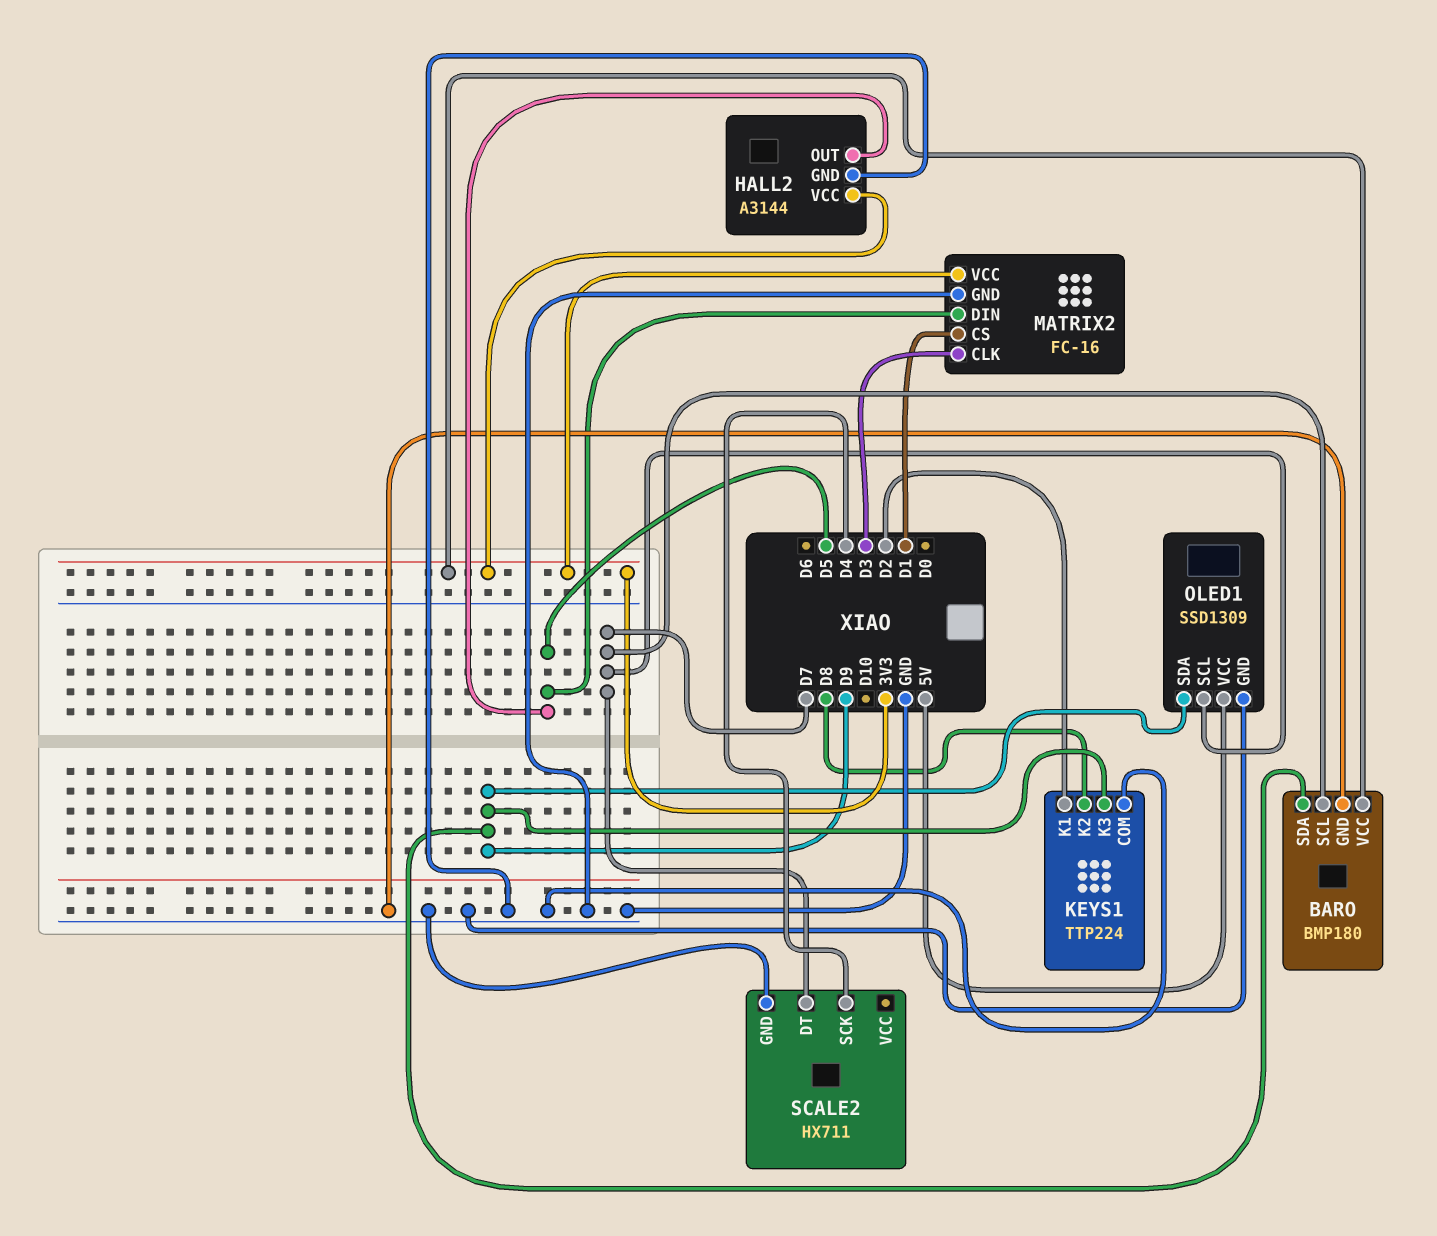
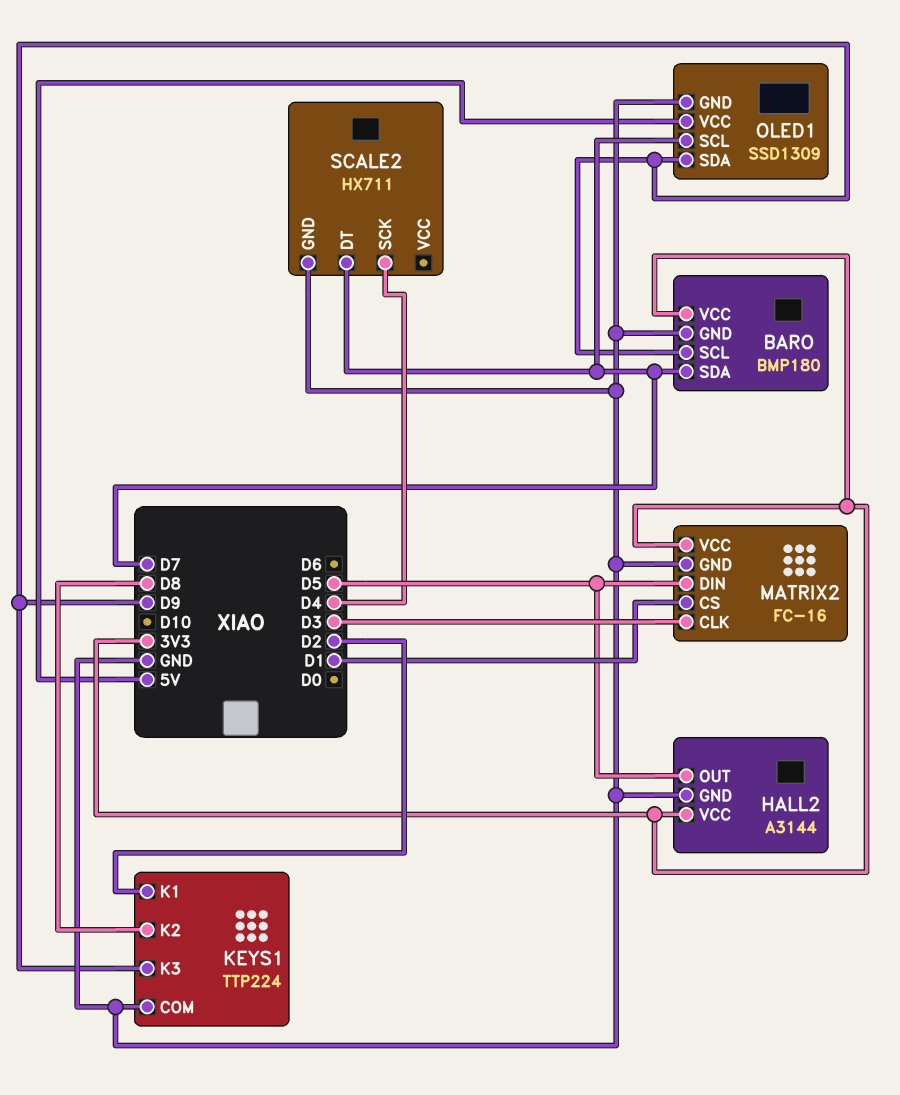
BARO pin SCL: D7 -> D9
BARO pin SDA: D9 -> D7

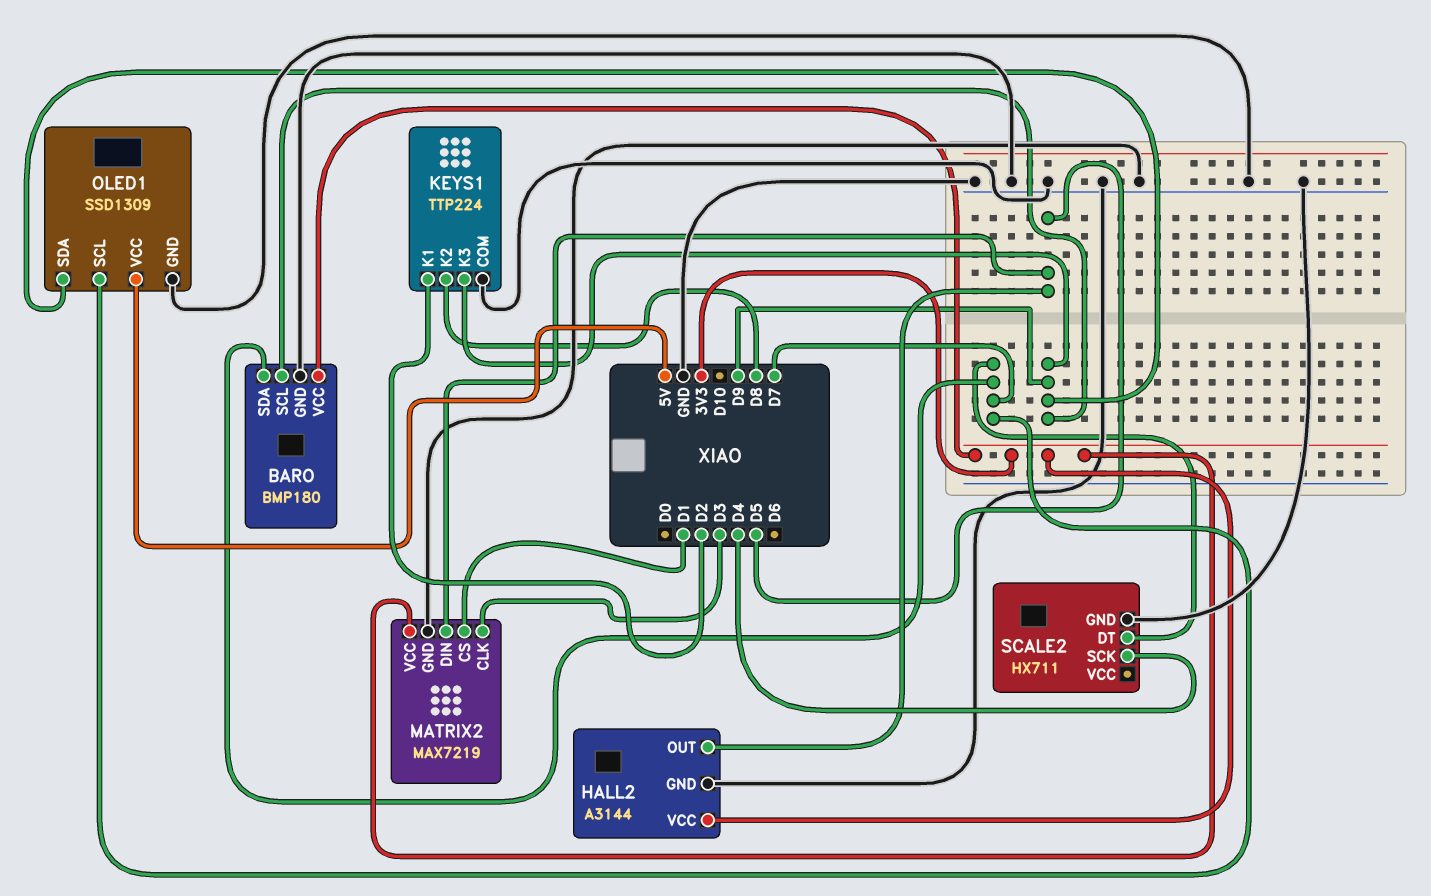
MATRIX2: FC-16 -> MAX7219

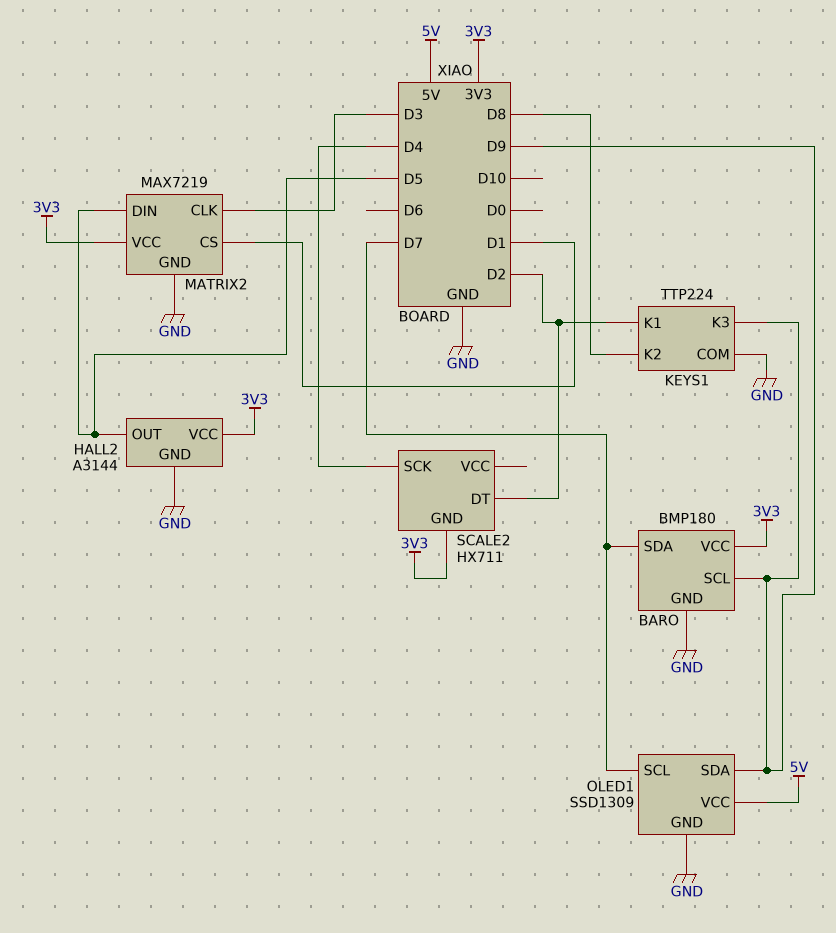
SCALE2 pin DT: D7 -> D2
SCALE2 pin GND: GND -> 3V3

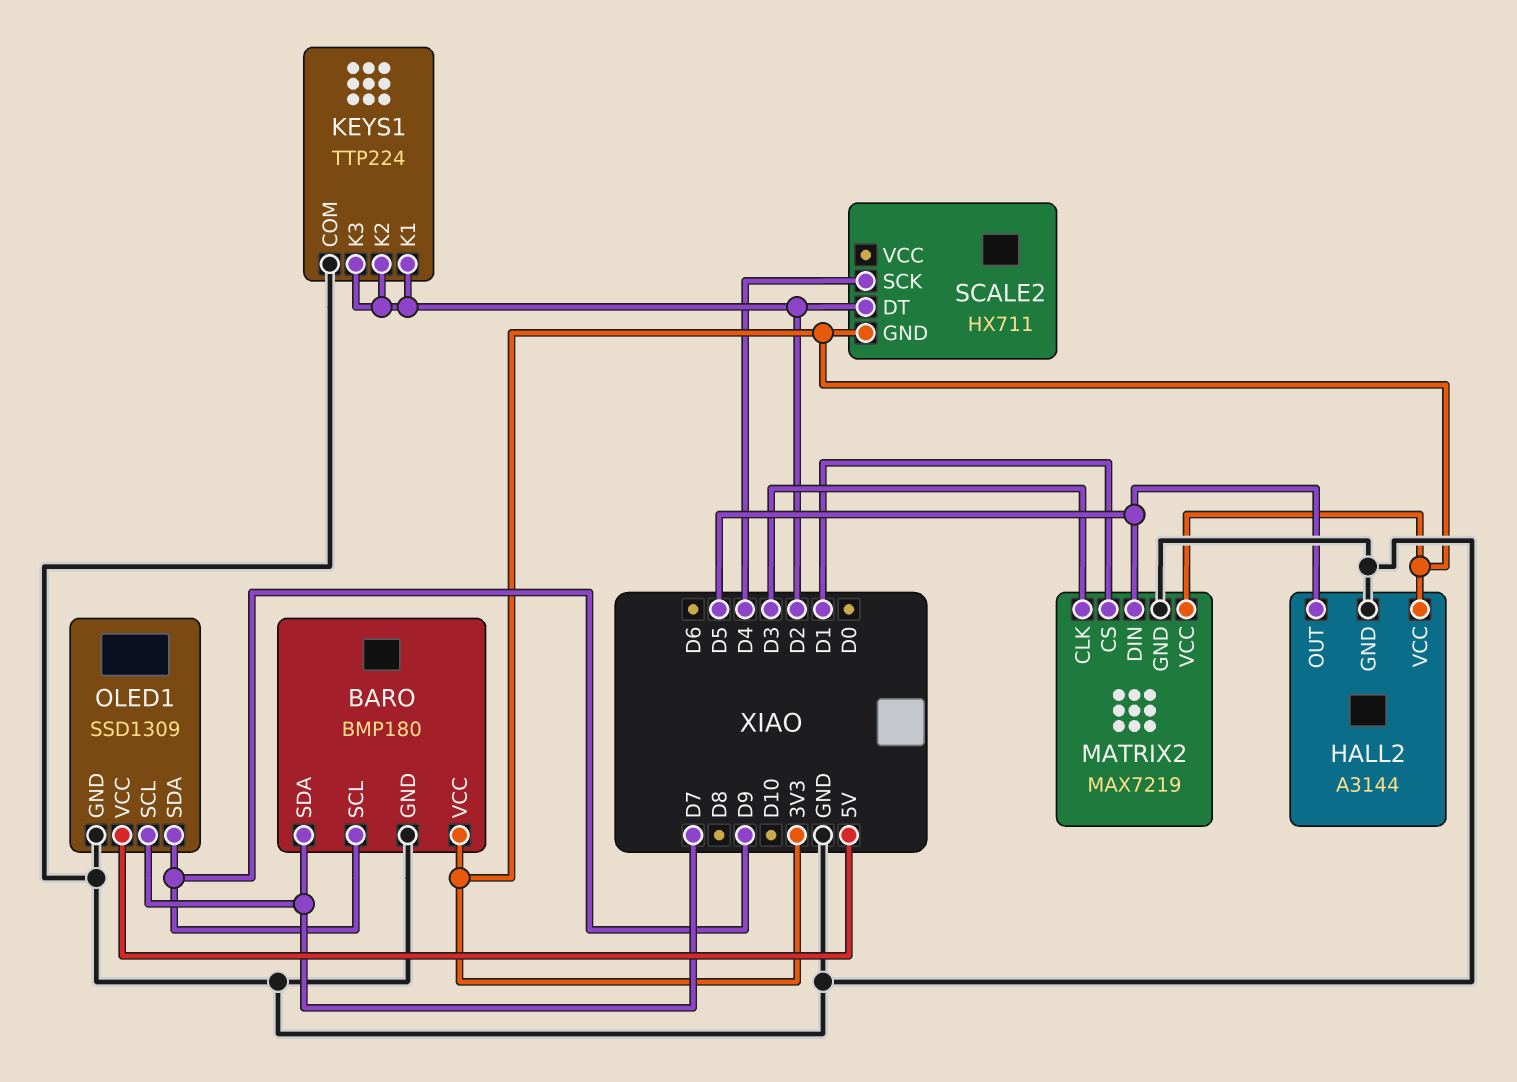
KEYS1 pin K2: D8 -> D2
KEYS1 pin K3: D9 -> D2

